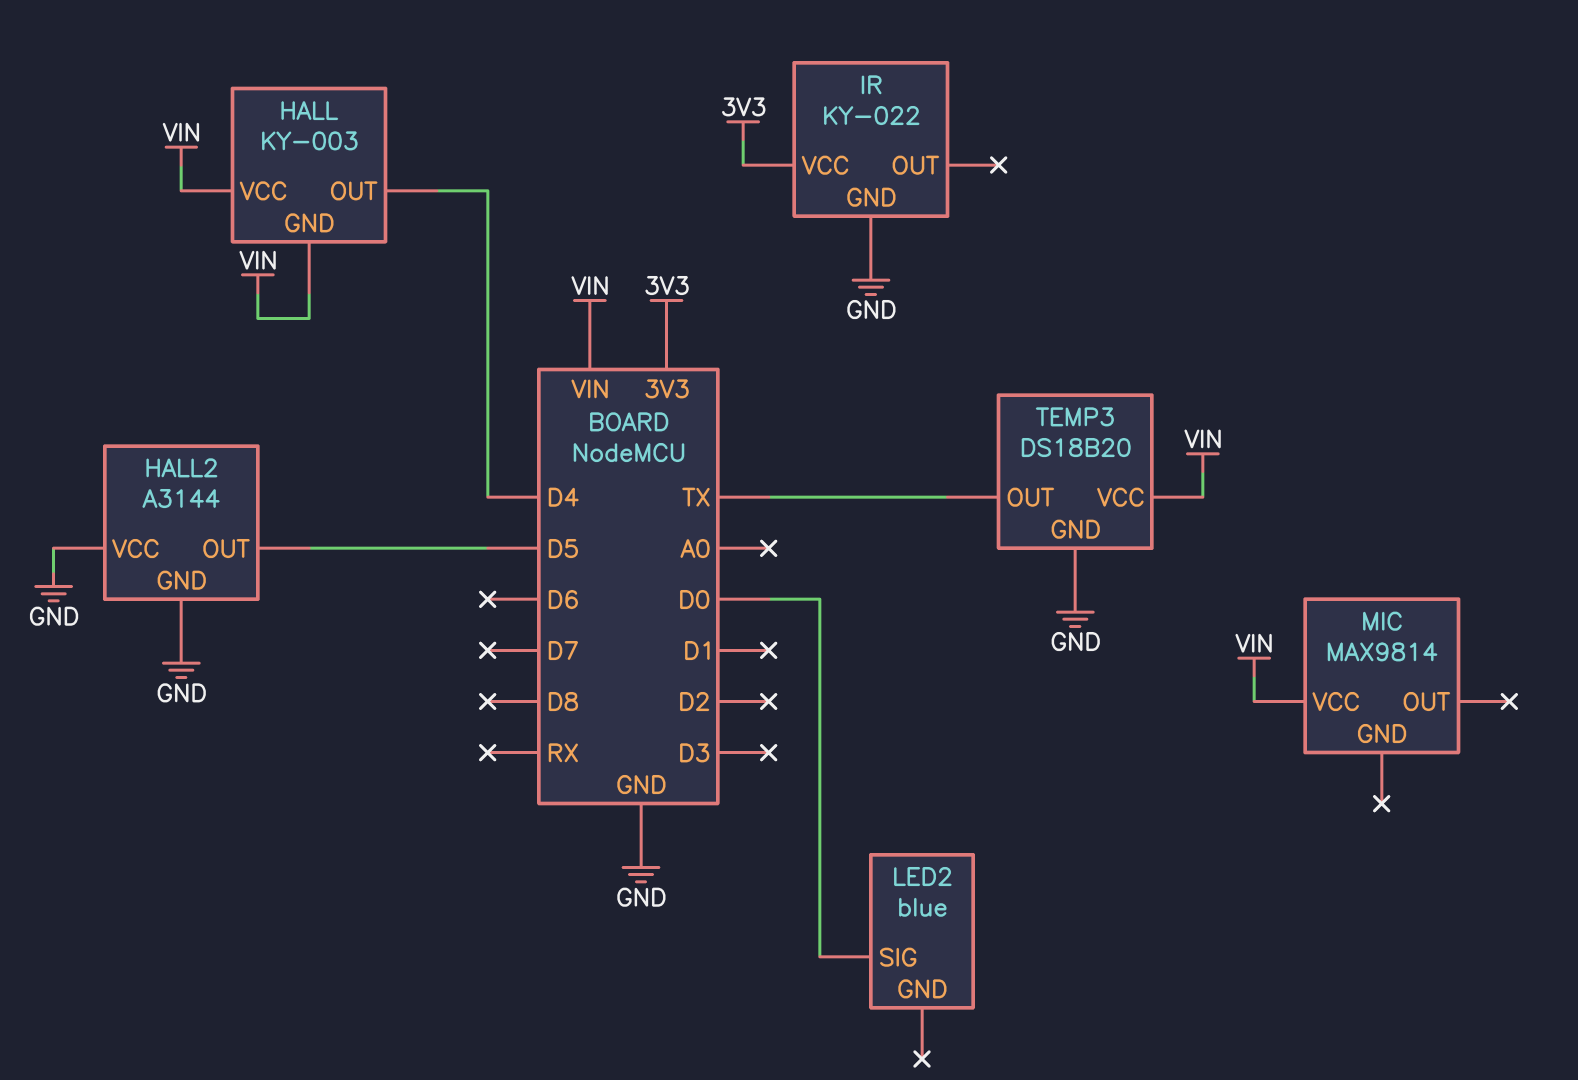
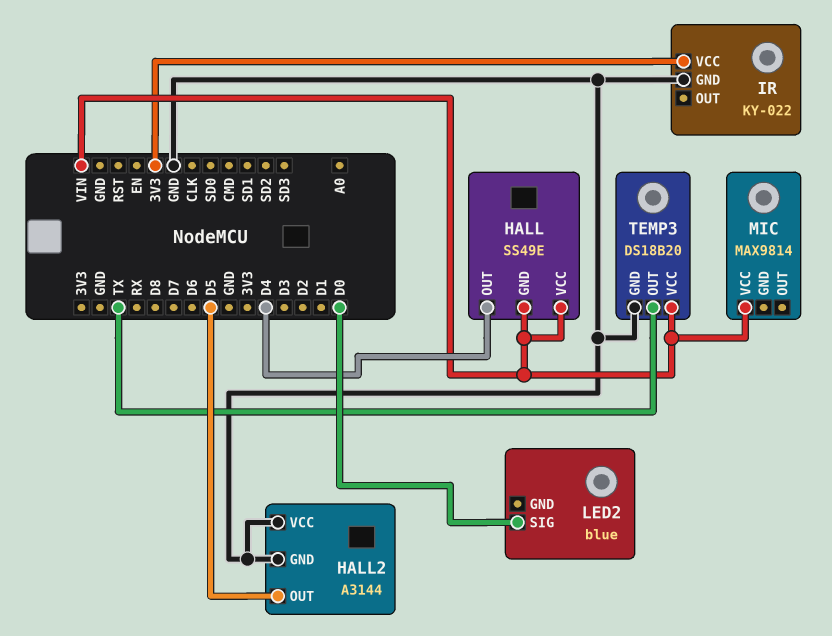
HALL: KY-003 -> SS49E

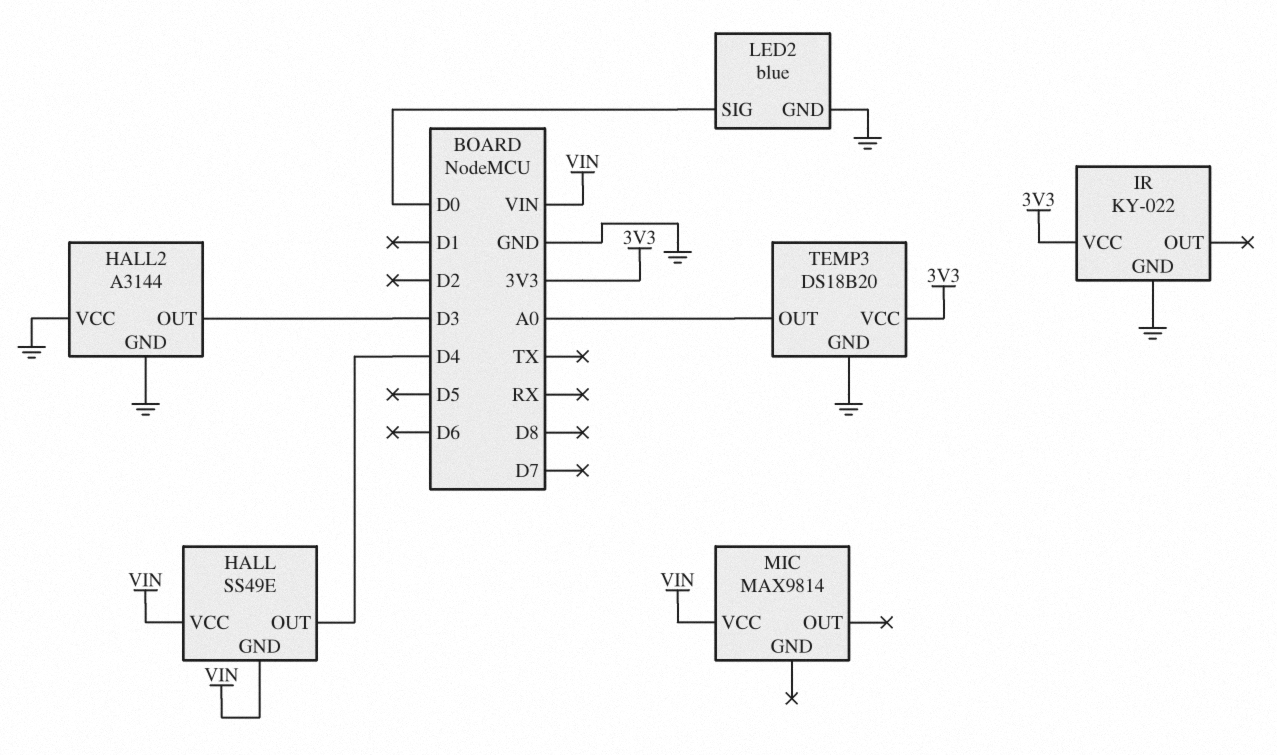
HALL2 pin OUT: D5 -> D3
LED2 pin GND: none -> GND
TEMP3 pin OUT: TX -> A0
TEMP3 pin VCC: VIN -> 3V3

